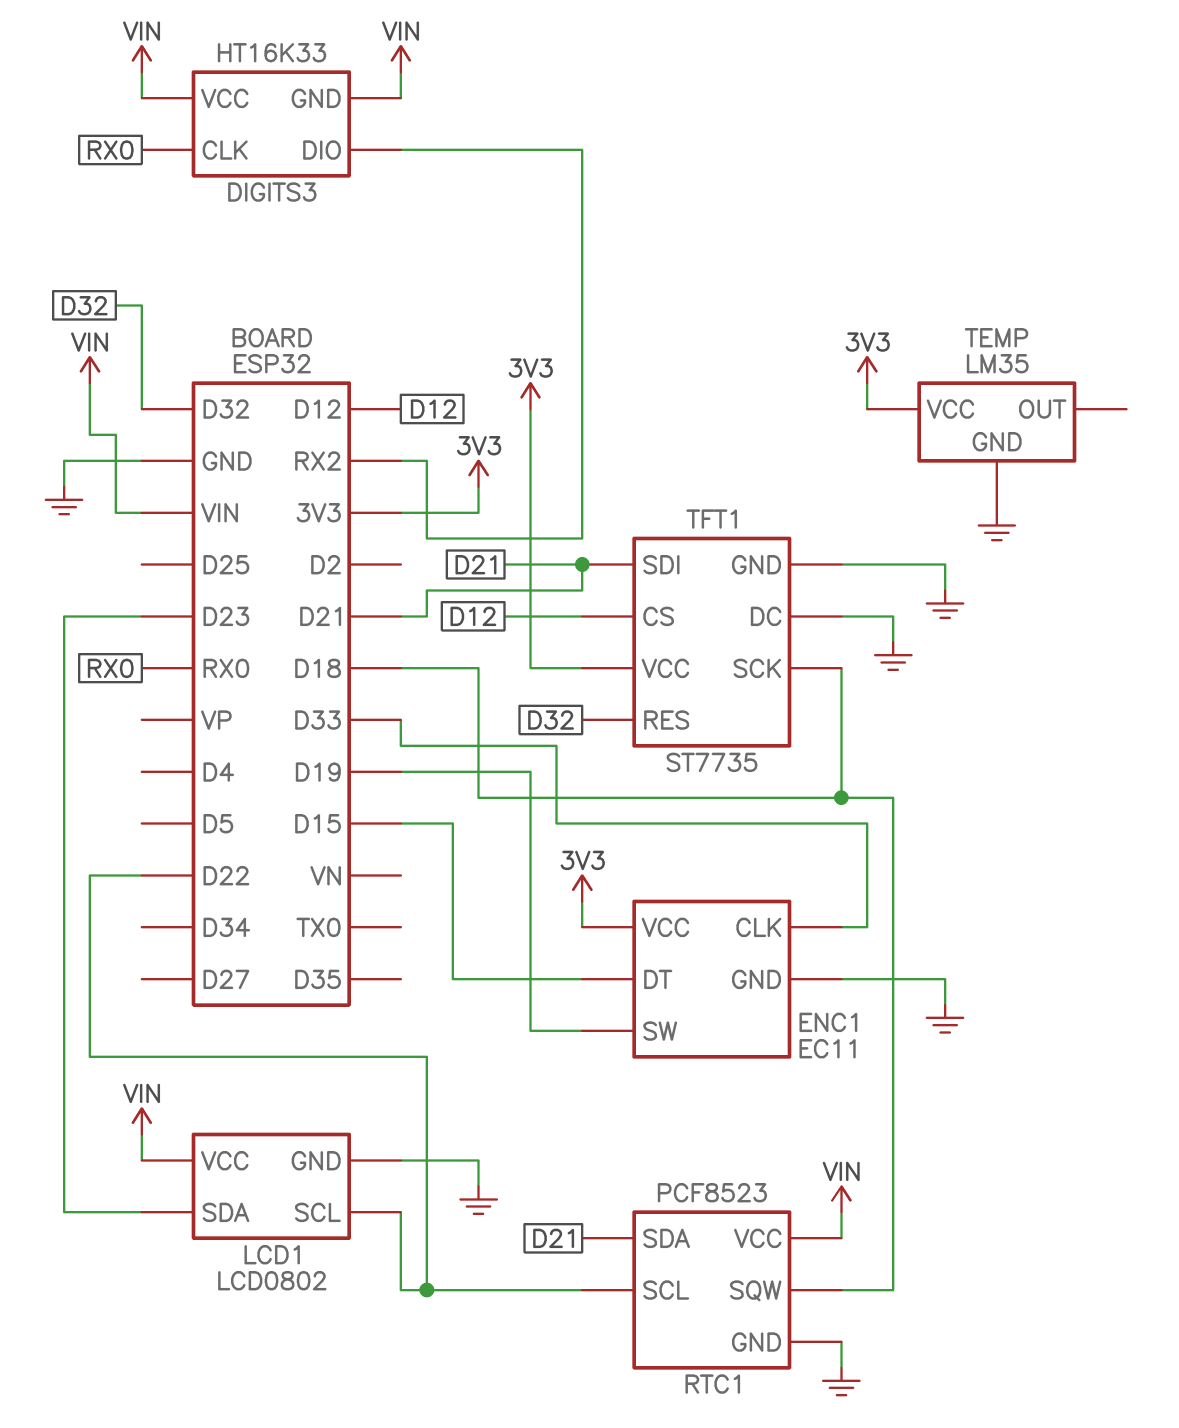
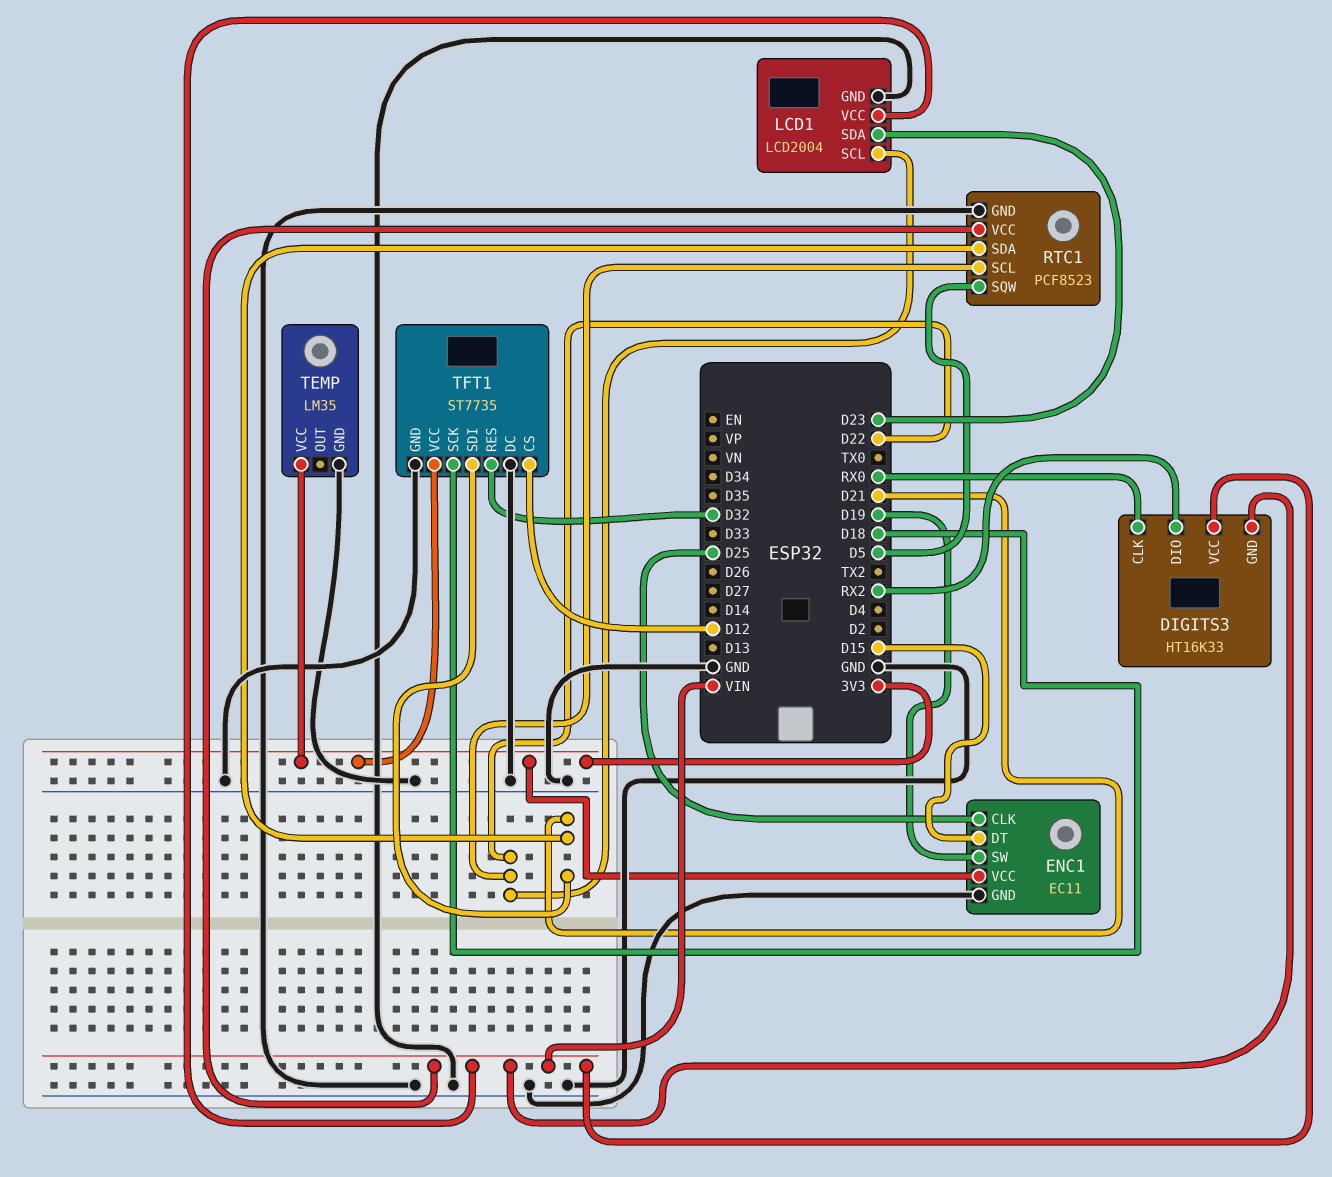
ENC1 pin CLK: D33 -> D25
LCD1: LCD0802 -> LCD2004
RTC1 pin SQW: D18 -> D5

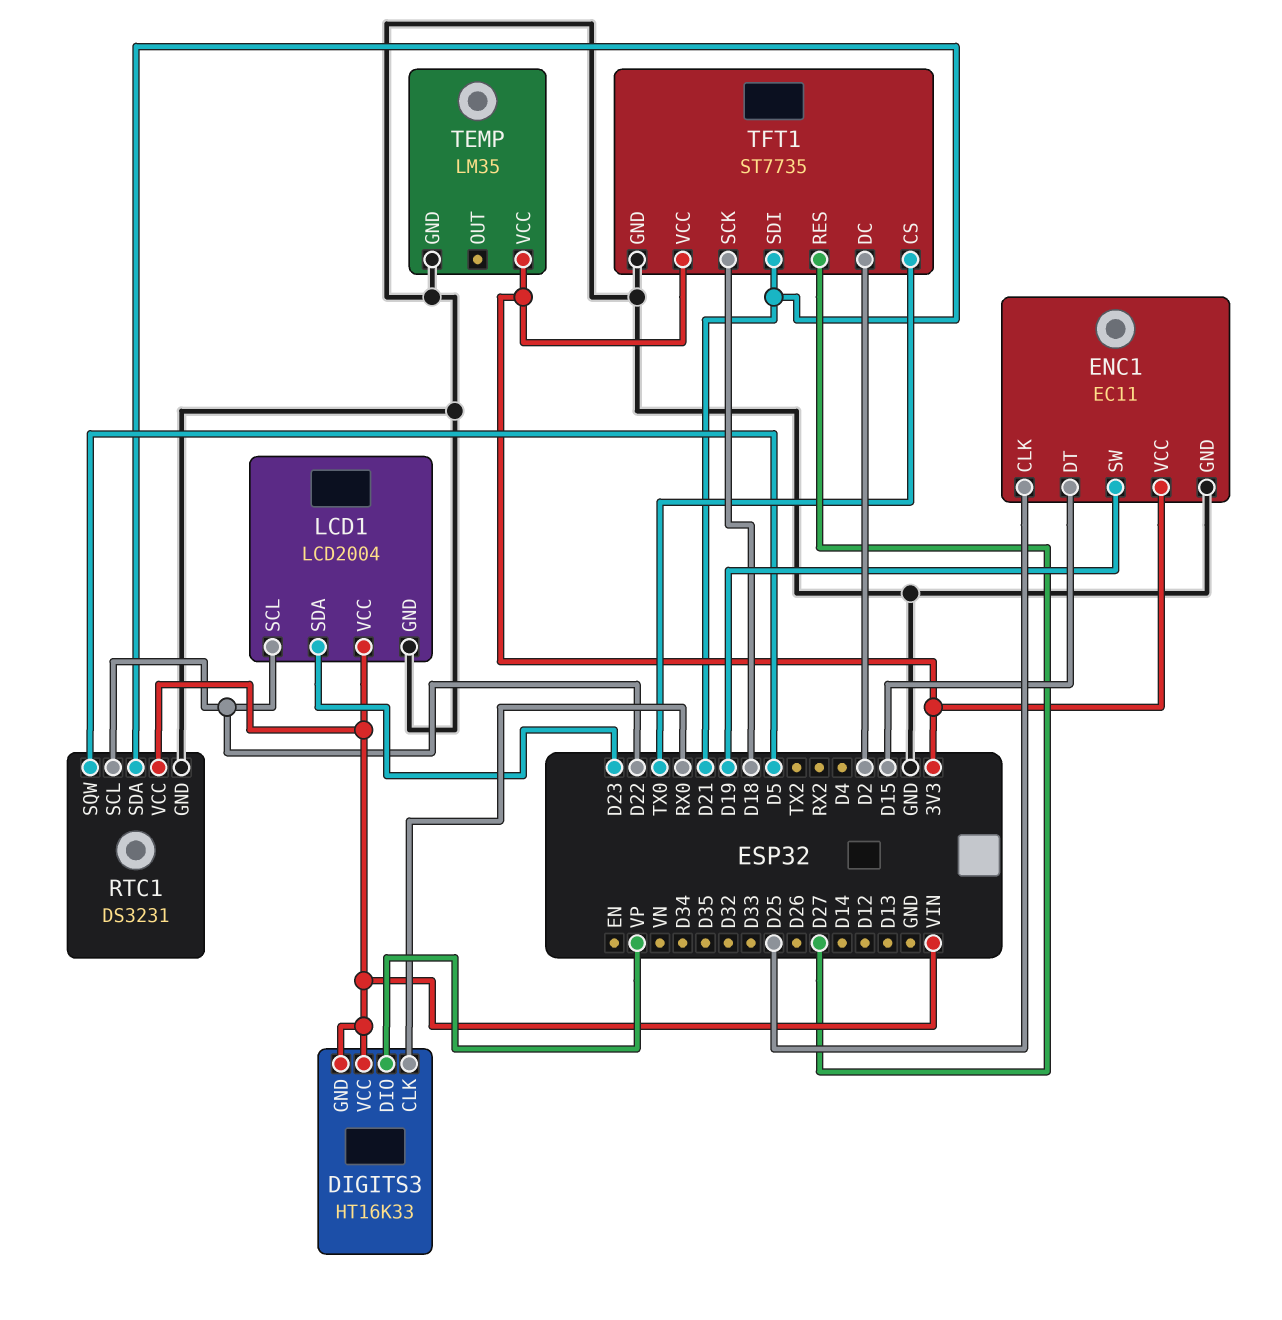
DIGITS3 pin DIO: RX2 -> VP
RTC1: PCF8523 -> DS3231
TFT1 pin CS: D12 -> TX0
TFT1 pin DC: GND -> D2
TFT1 pin RES: D32 -> D27

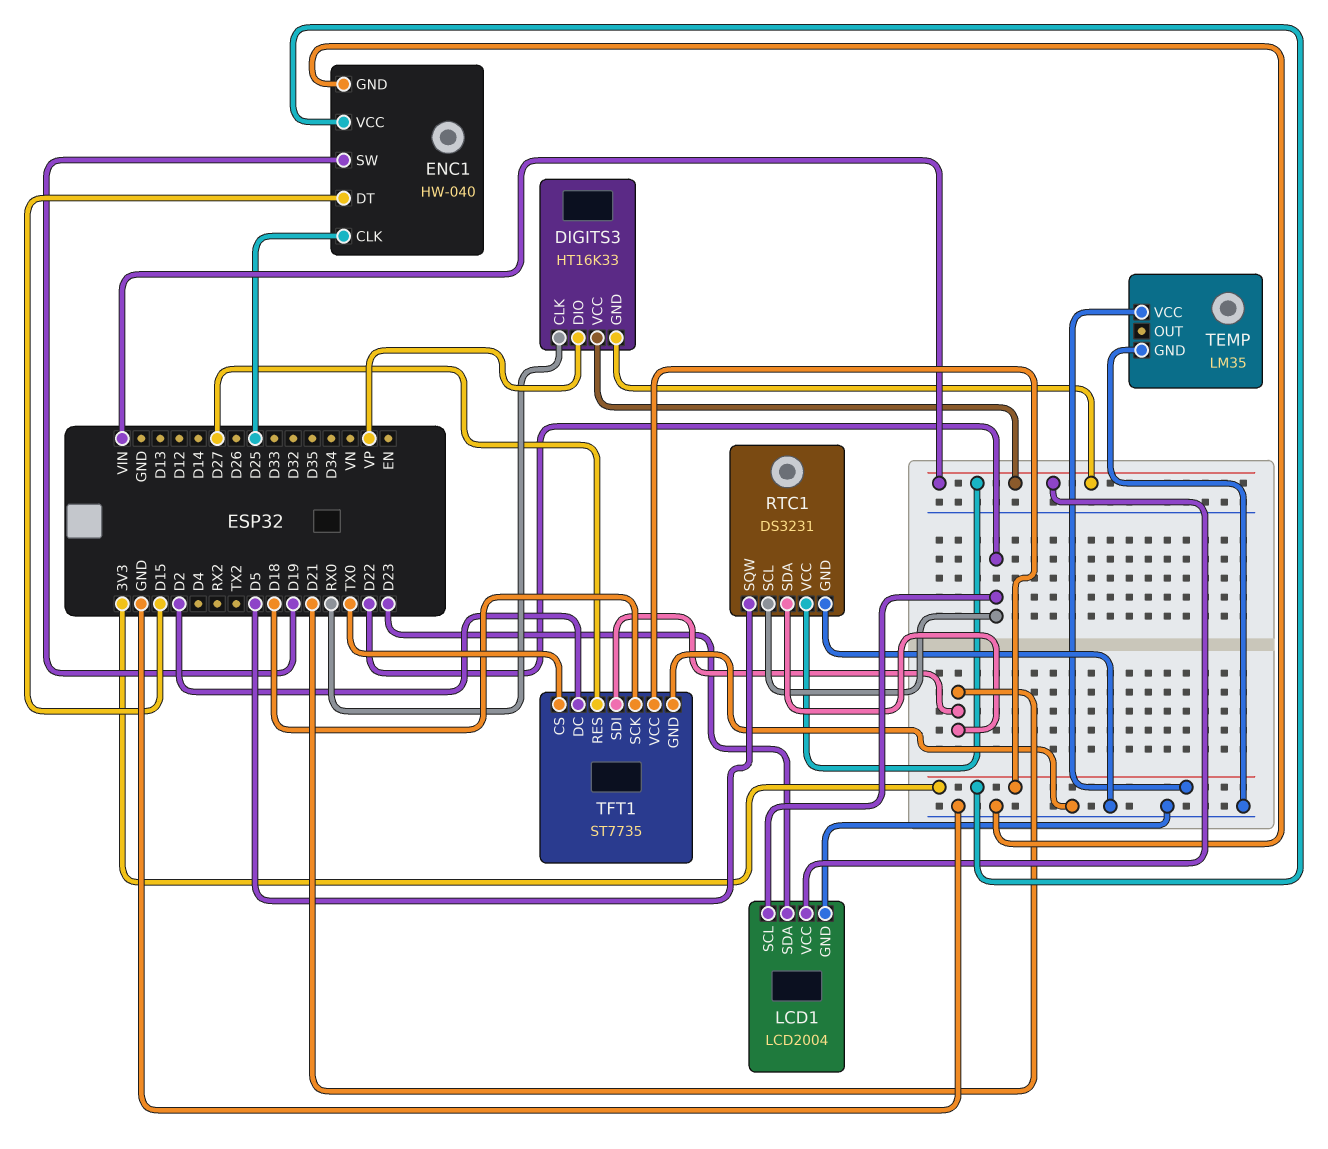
ENC1: EC11 -> HW-040

